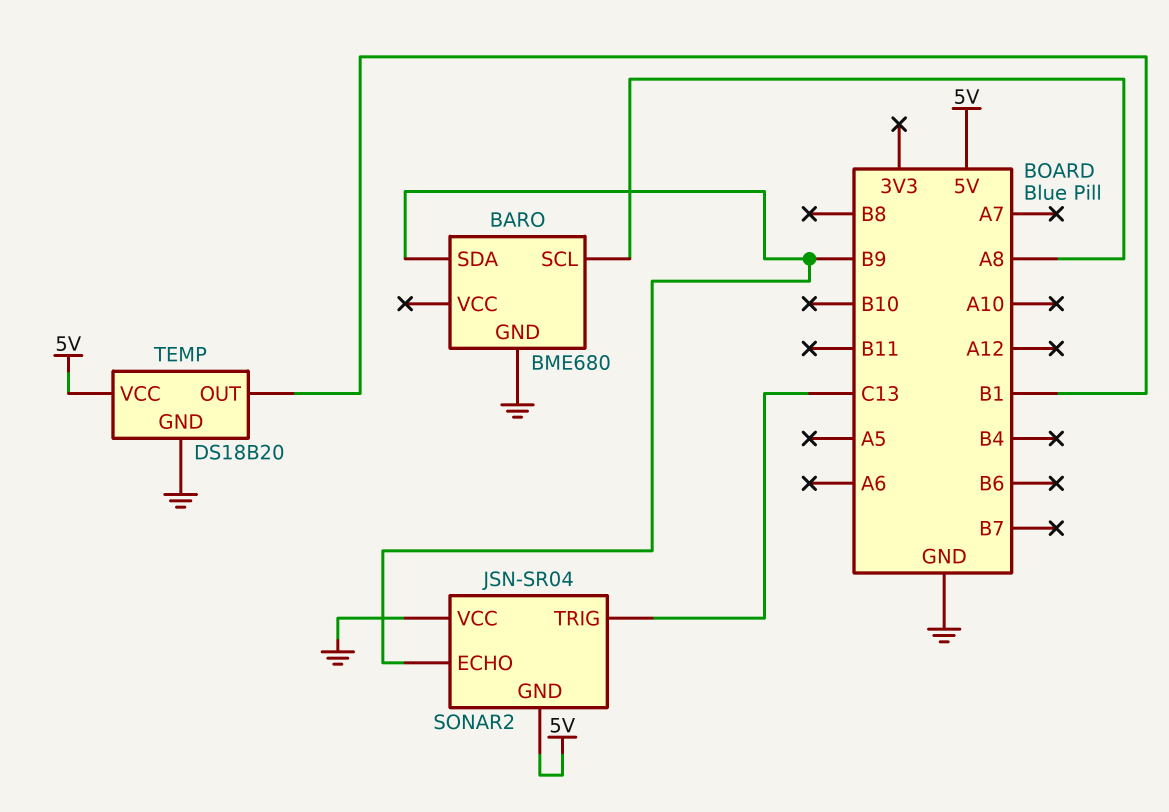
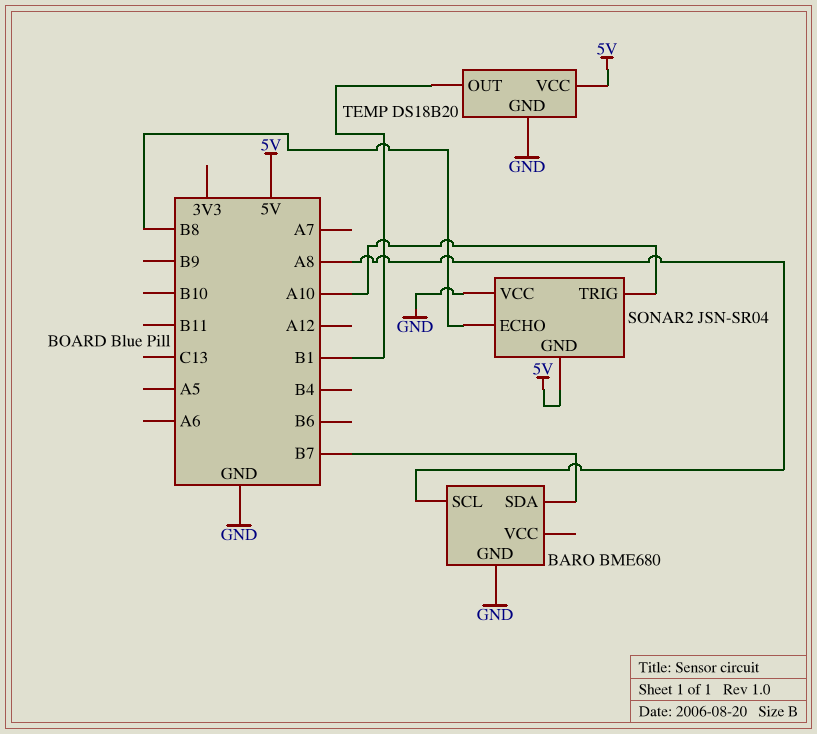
BARO pin SDA: B9 -> B7
SONAR2 pin ECHO: B9 -> B8
SONAR2 pin TRIG: C13 -> A10

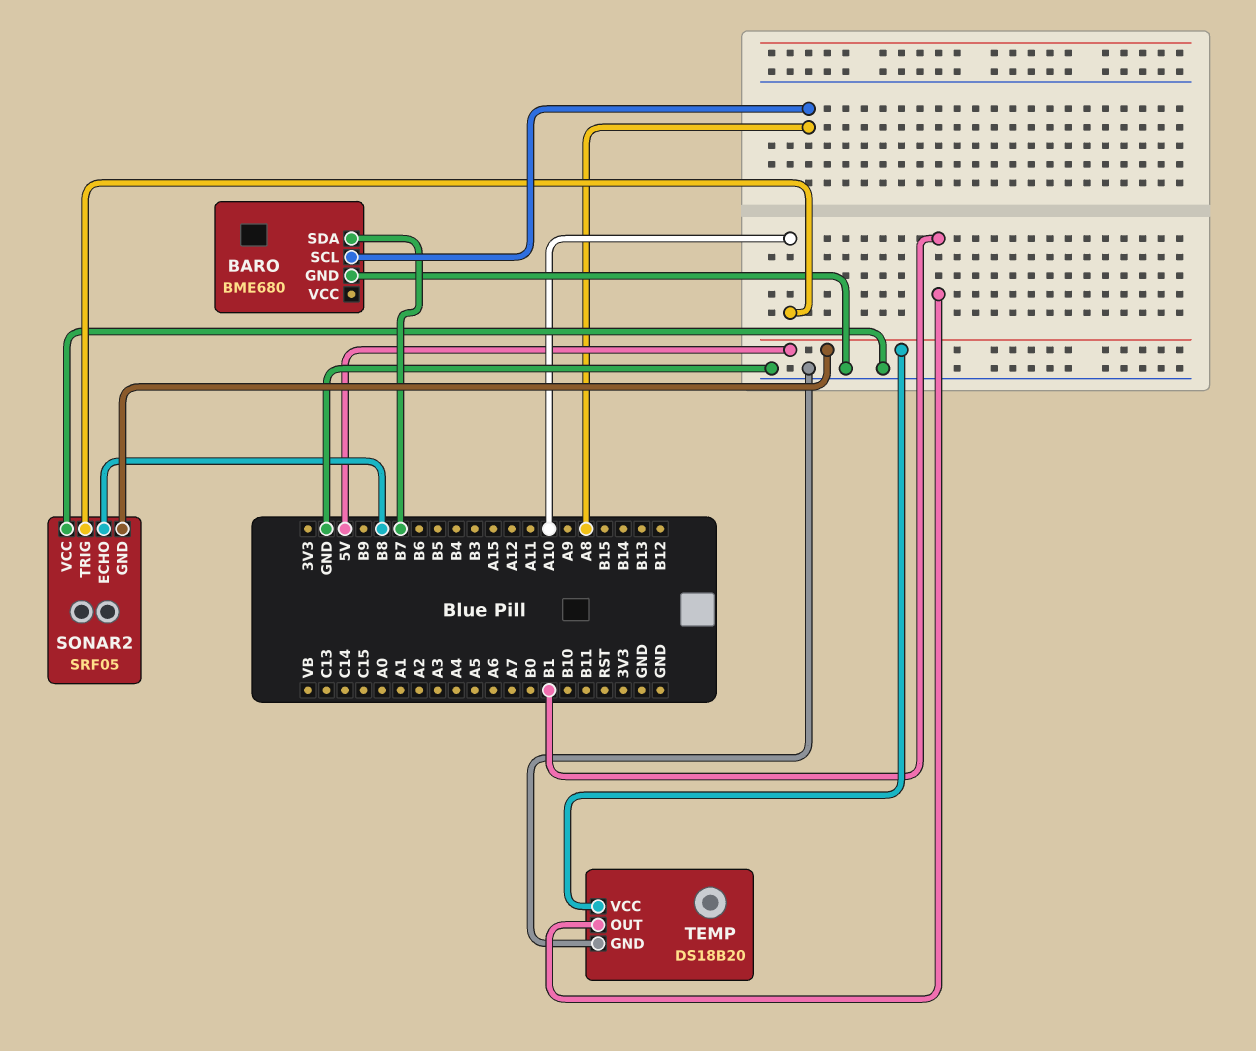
SONAR2: JSN-SR04 -> SRF05

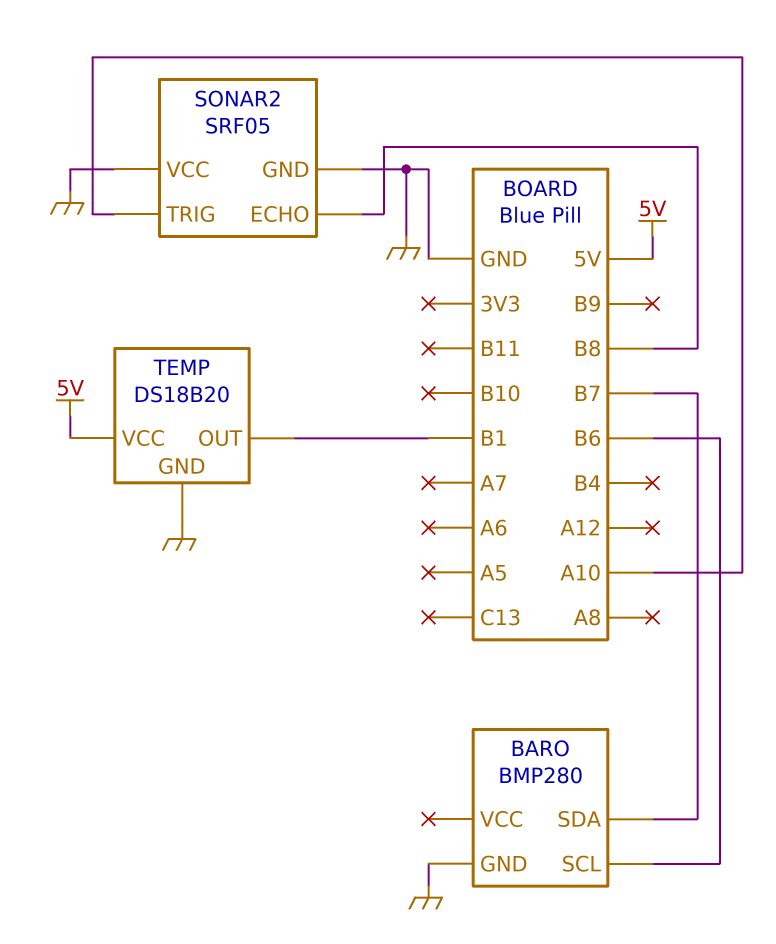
BARO: BME680 -> BMP280
BARO pin SCL: A8 -> B6
SONAR2 pin GND: 5V -> GND

